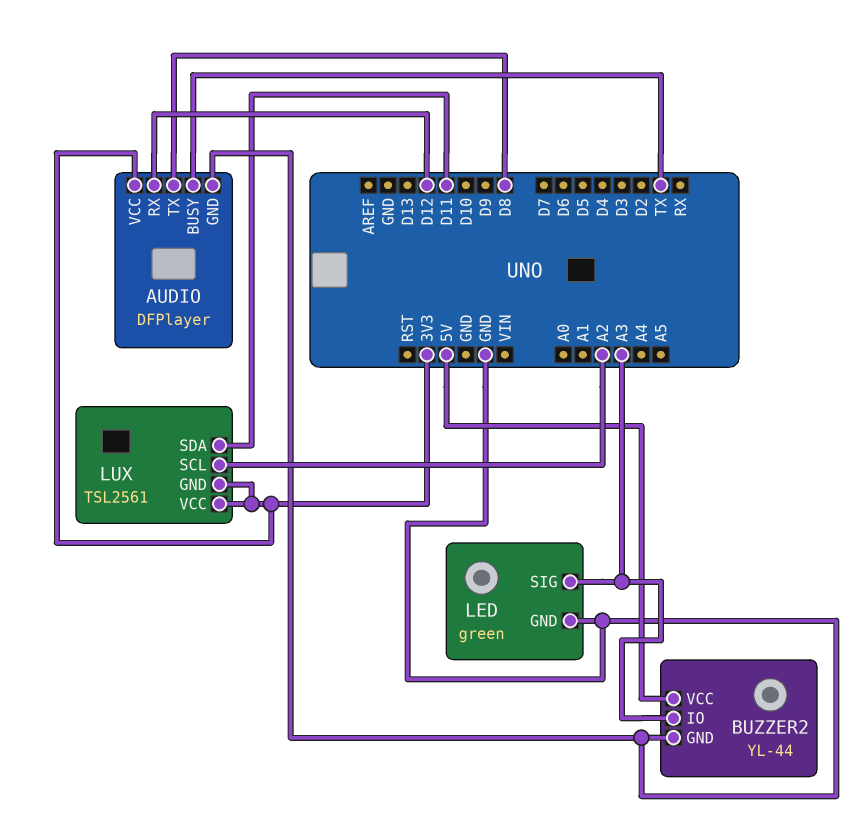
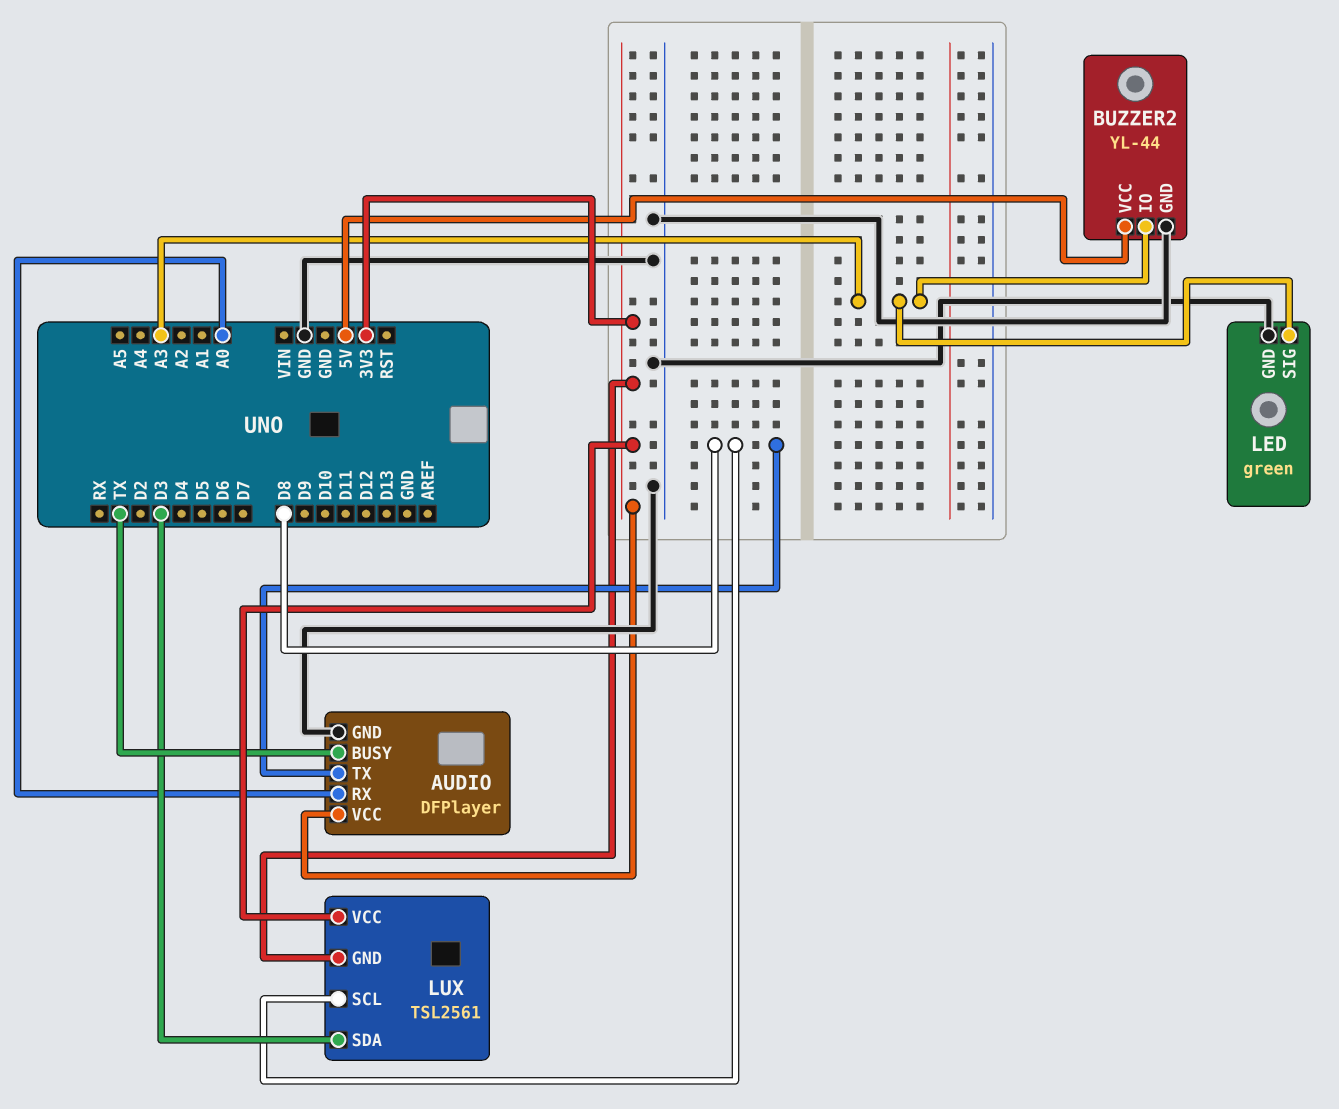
AUDIO pin RX: D12 -> A0
LUX pin SCL: A2 -> D8
LUX pin SDA: D11 -> D3

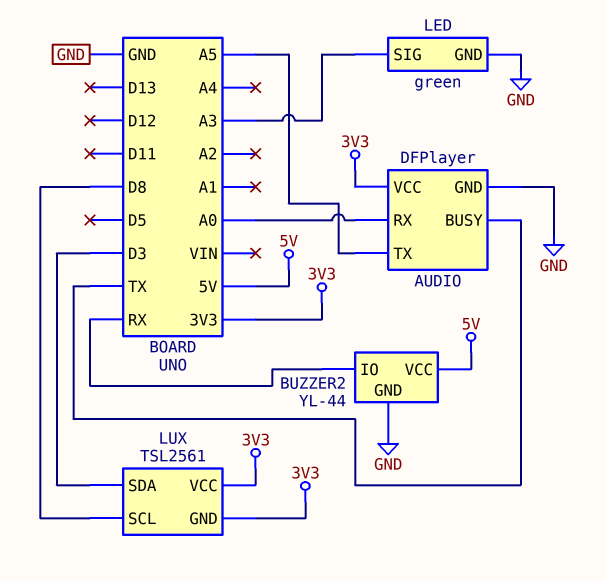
AUDIO pin TX: D8 -> A5
BUZZER2 pin IO: A3 -> RX

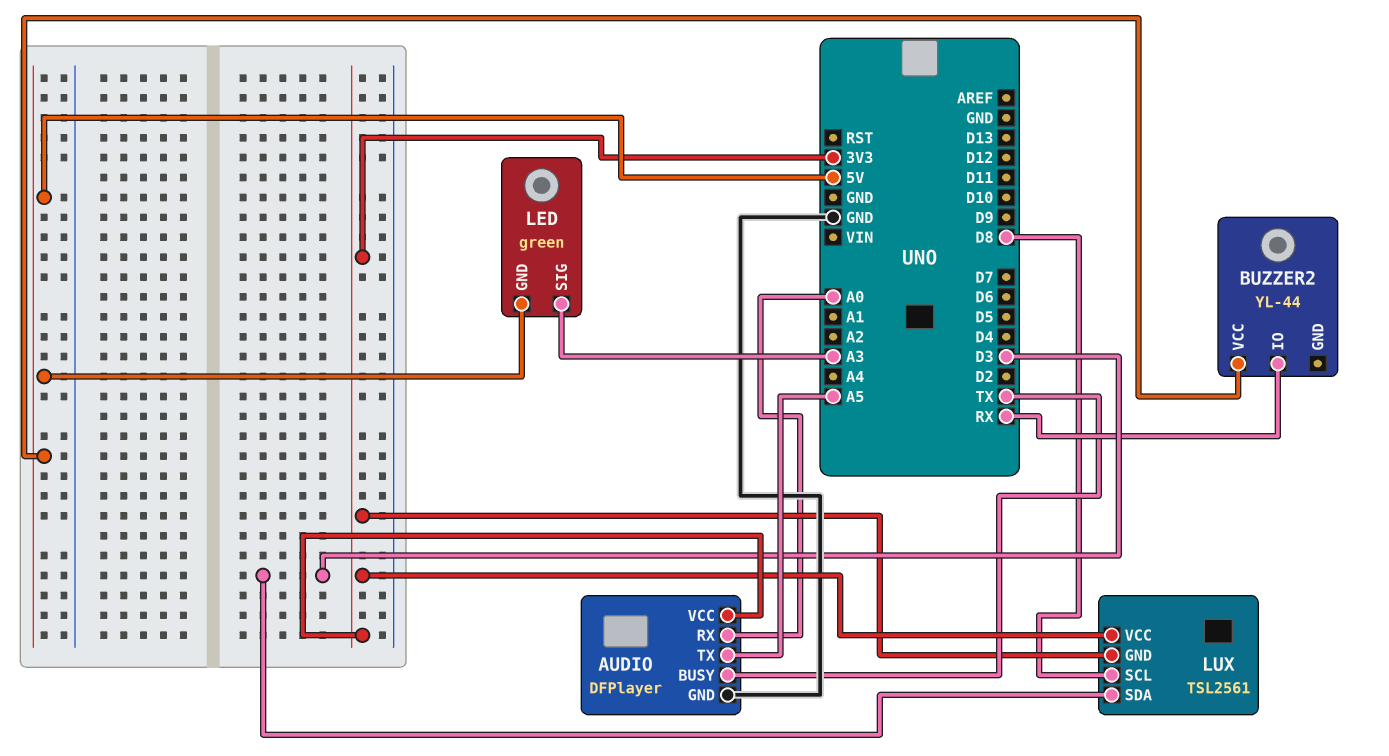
BUZZER2 pin GND: GND -> none
LED pin GND: GND -> 5V

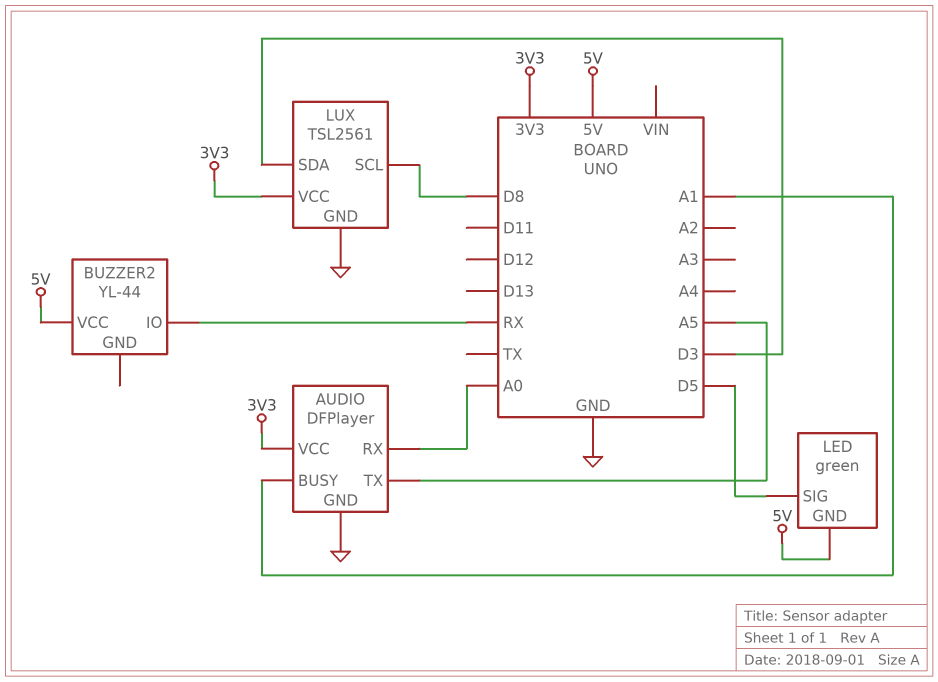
AUDIO pin BUSY: TX -> A1
LED pin SIG: A3 -> D5
LUX pin GND: 3V3 -> GND

